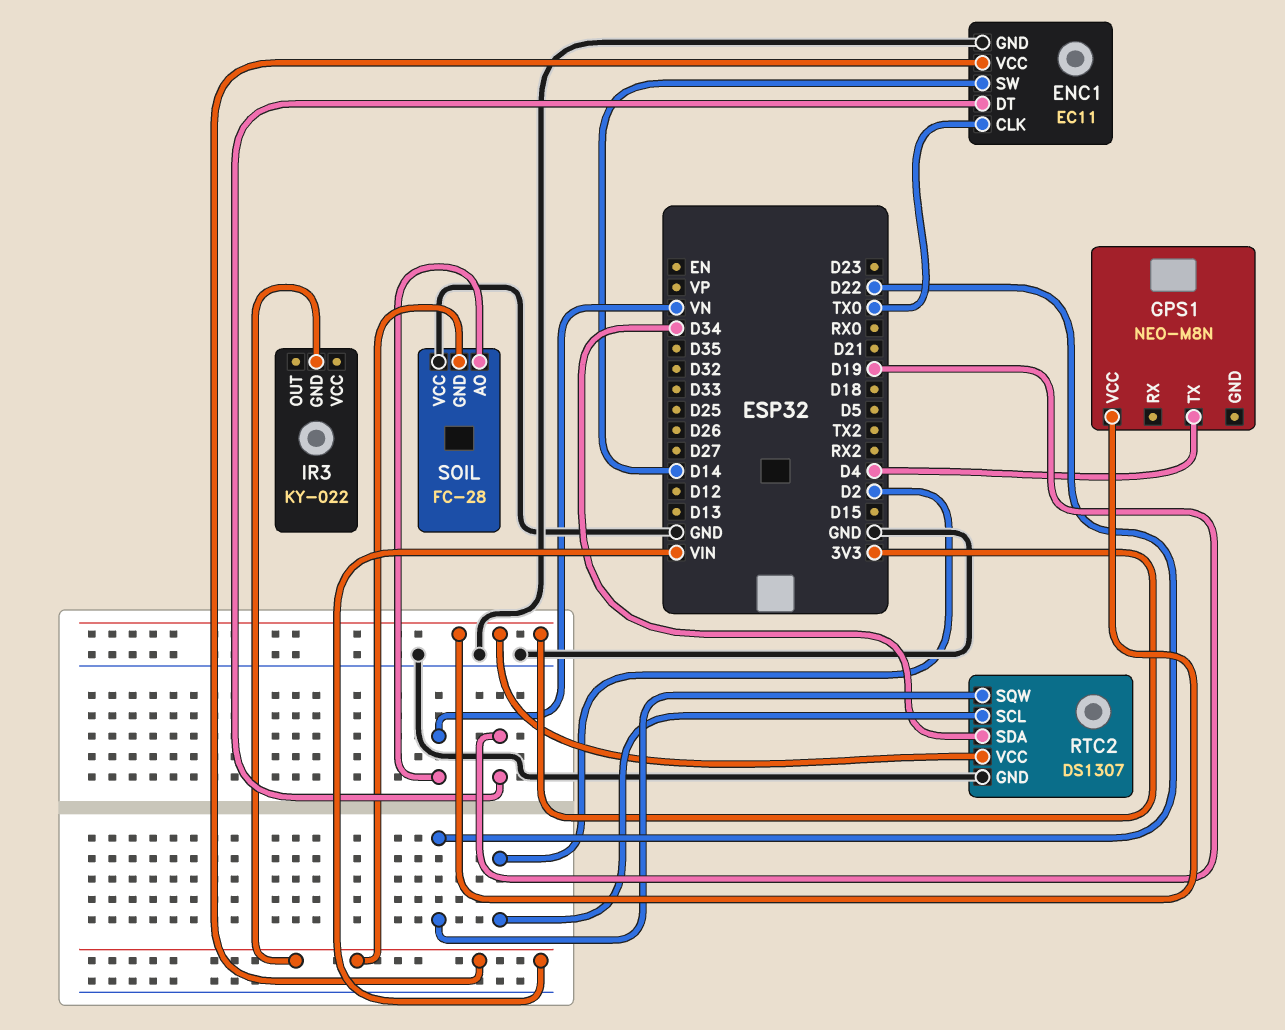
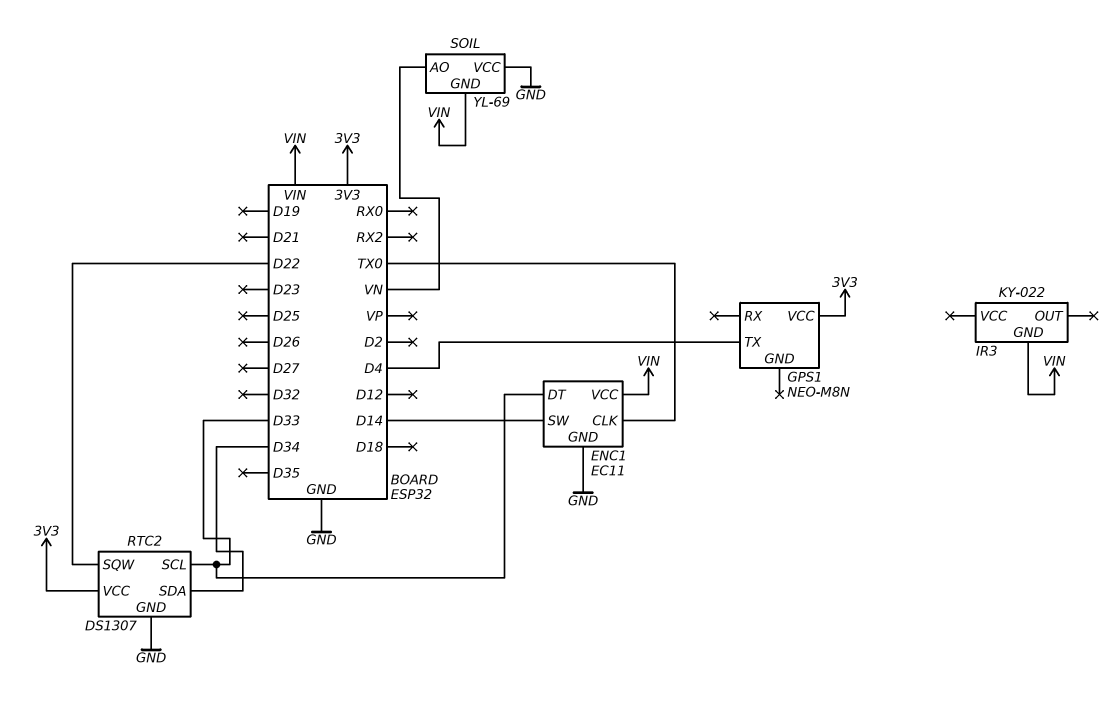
ENC1 pin DT: D19 -> D33
RTC2 pin SCL: D2 -> D33
SOIL: FC-28 -> YL-69

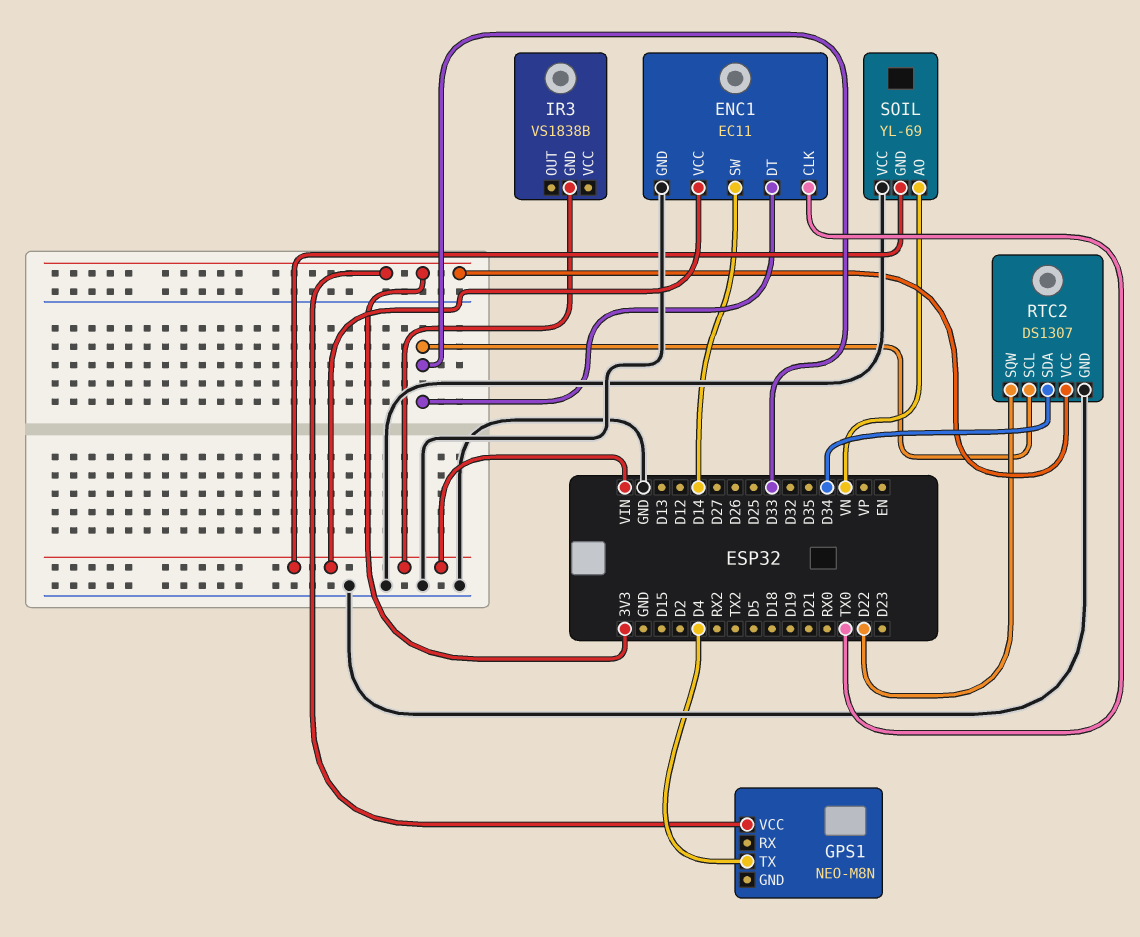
IR3: KY-022 -> VS1838B

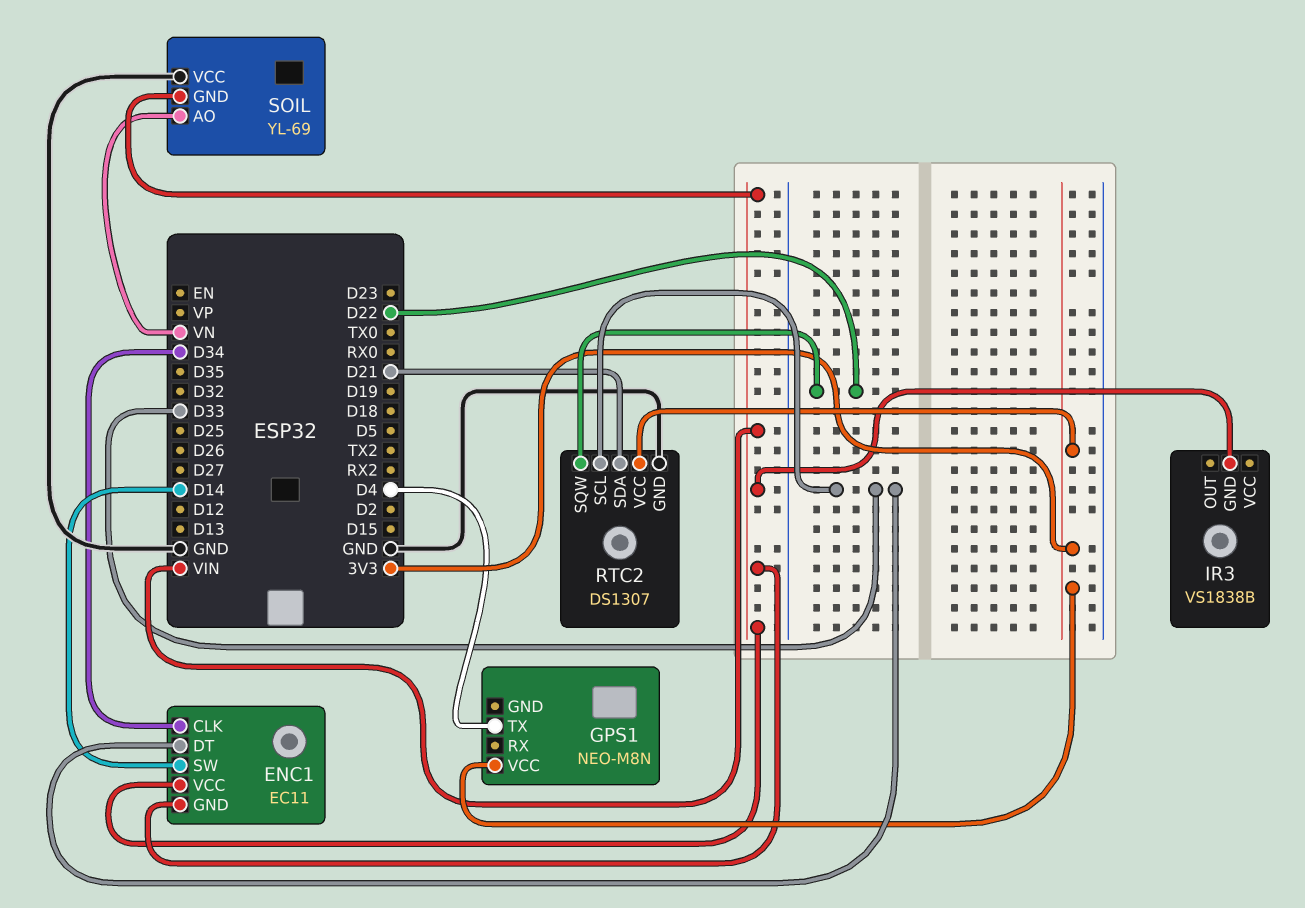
ENC1 pin CLK: TX0 -> D34
ENC1 pin GND: GND -> VIN
RTC2 pin SDA: D34 -> D21

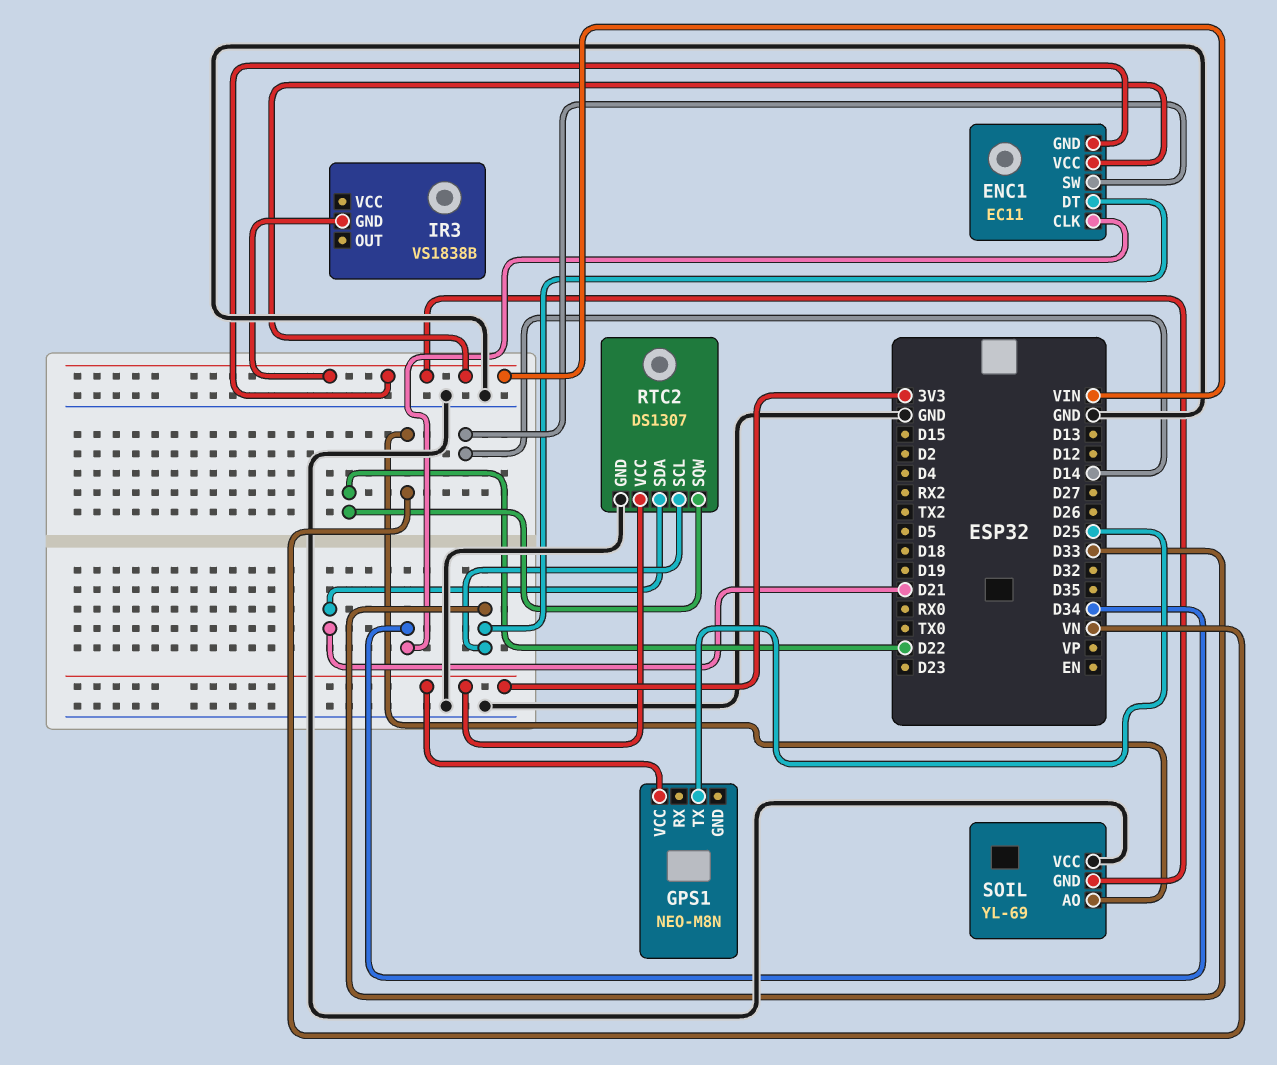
GPS1 pin TX: D4 -> D25

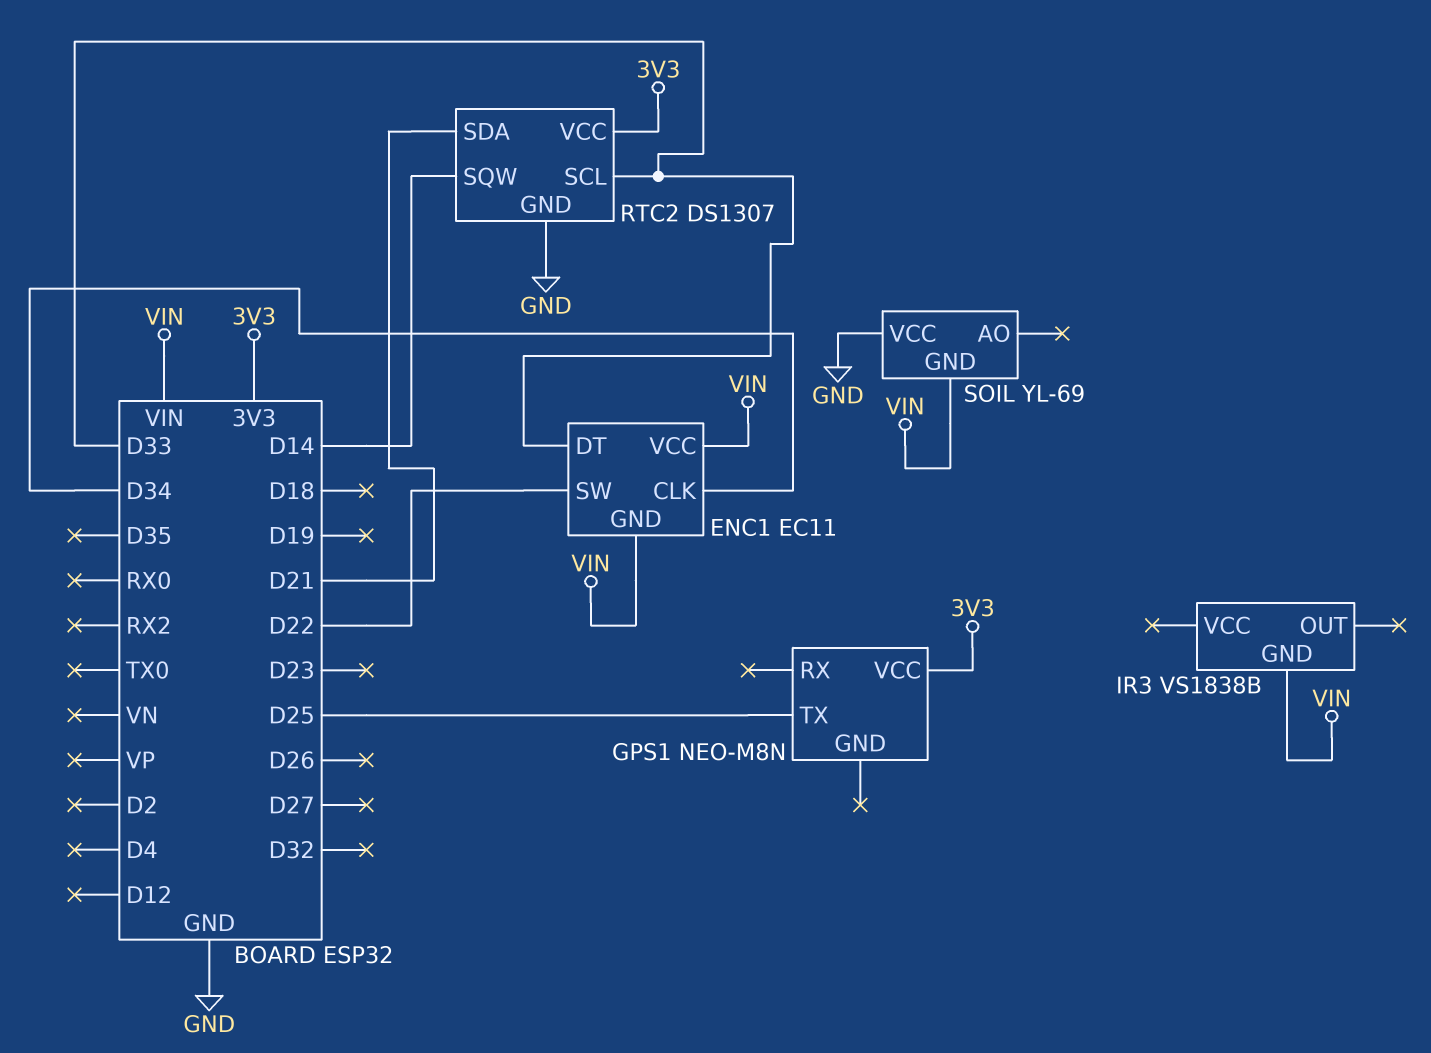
ENC1 pin SW: D14 -> D22
RTC2 pin SQW: D22 -> D14
SOIL pin AO: VN -> none

